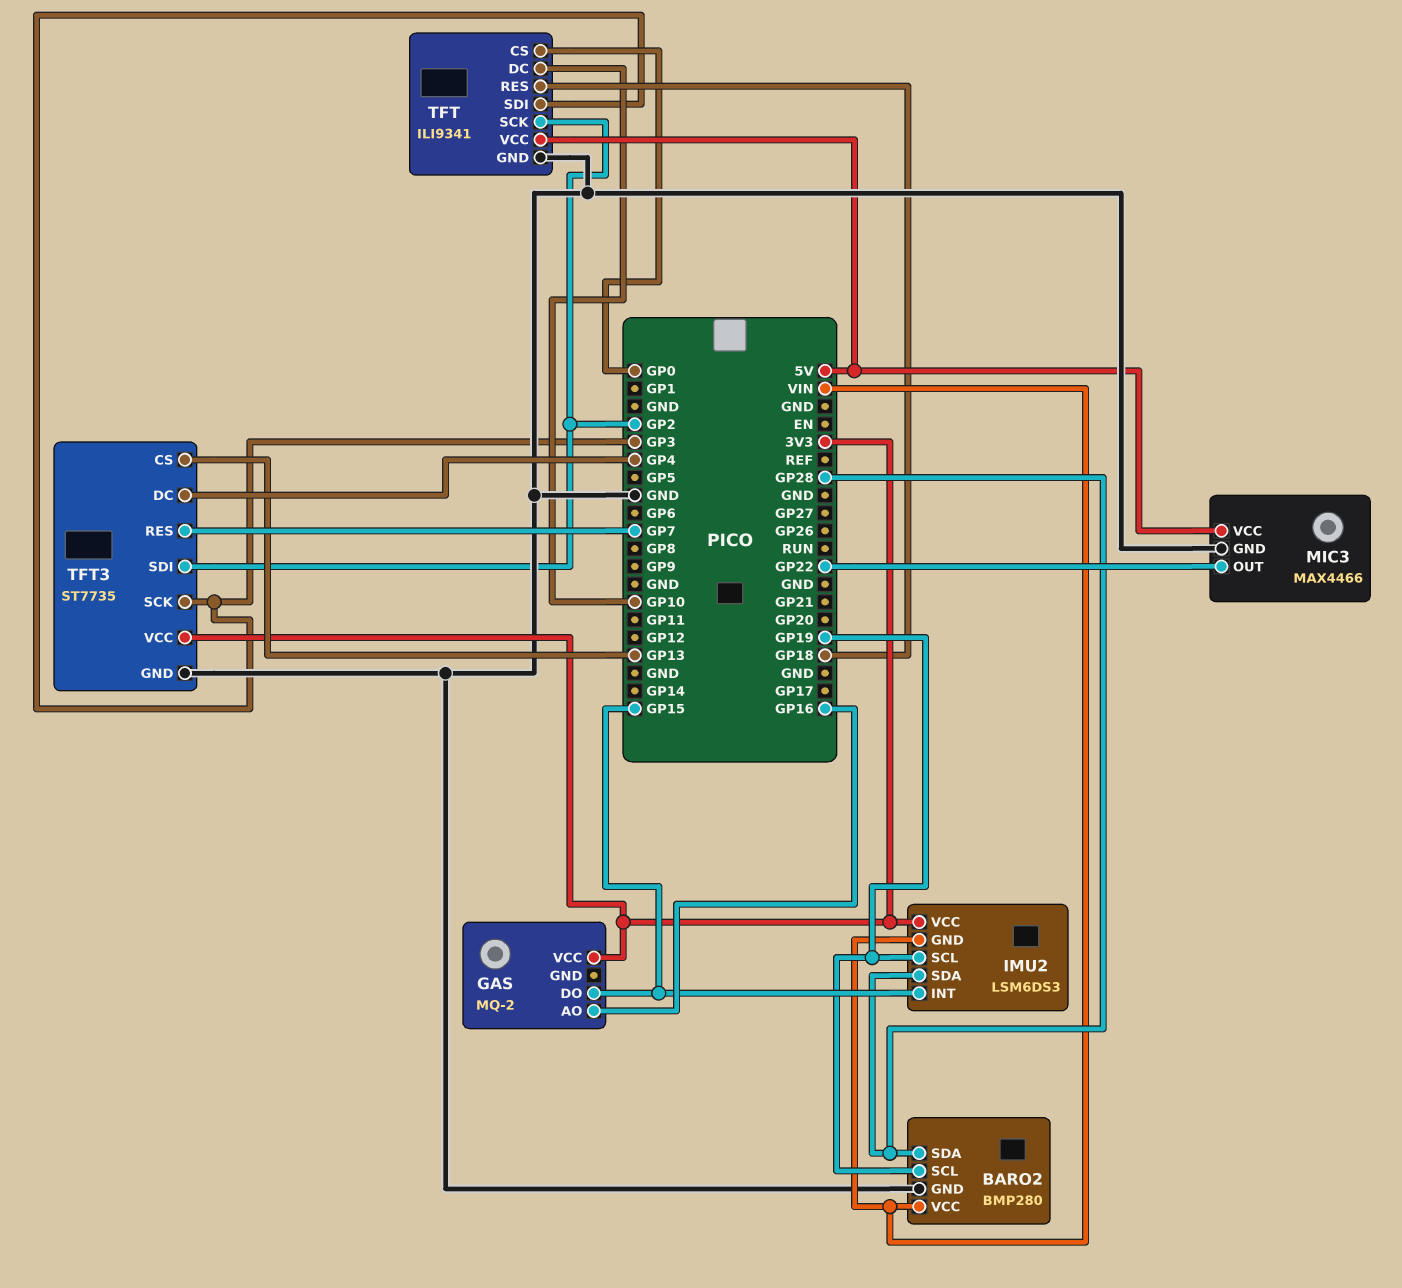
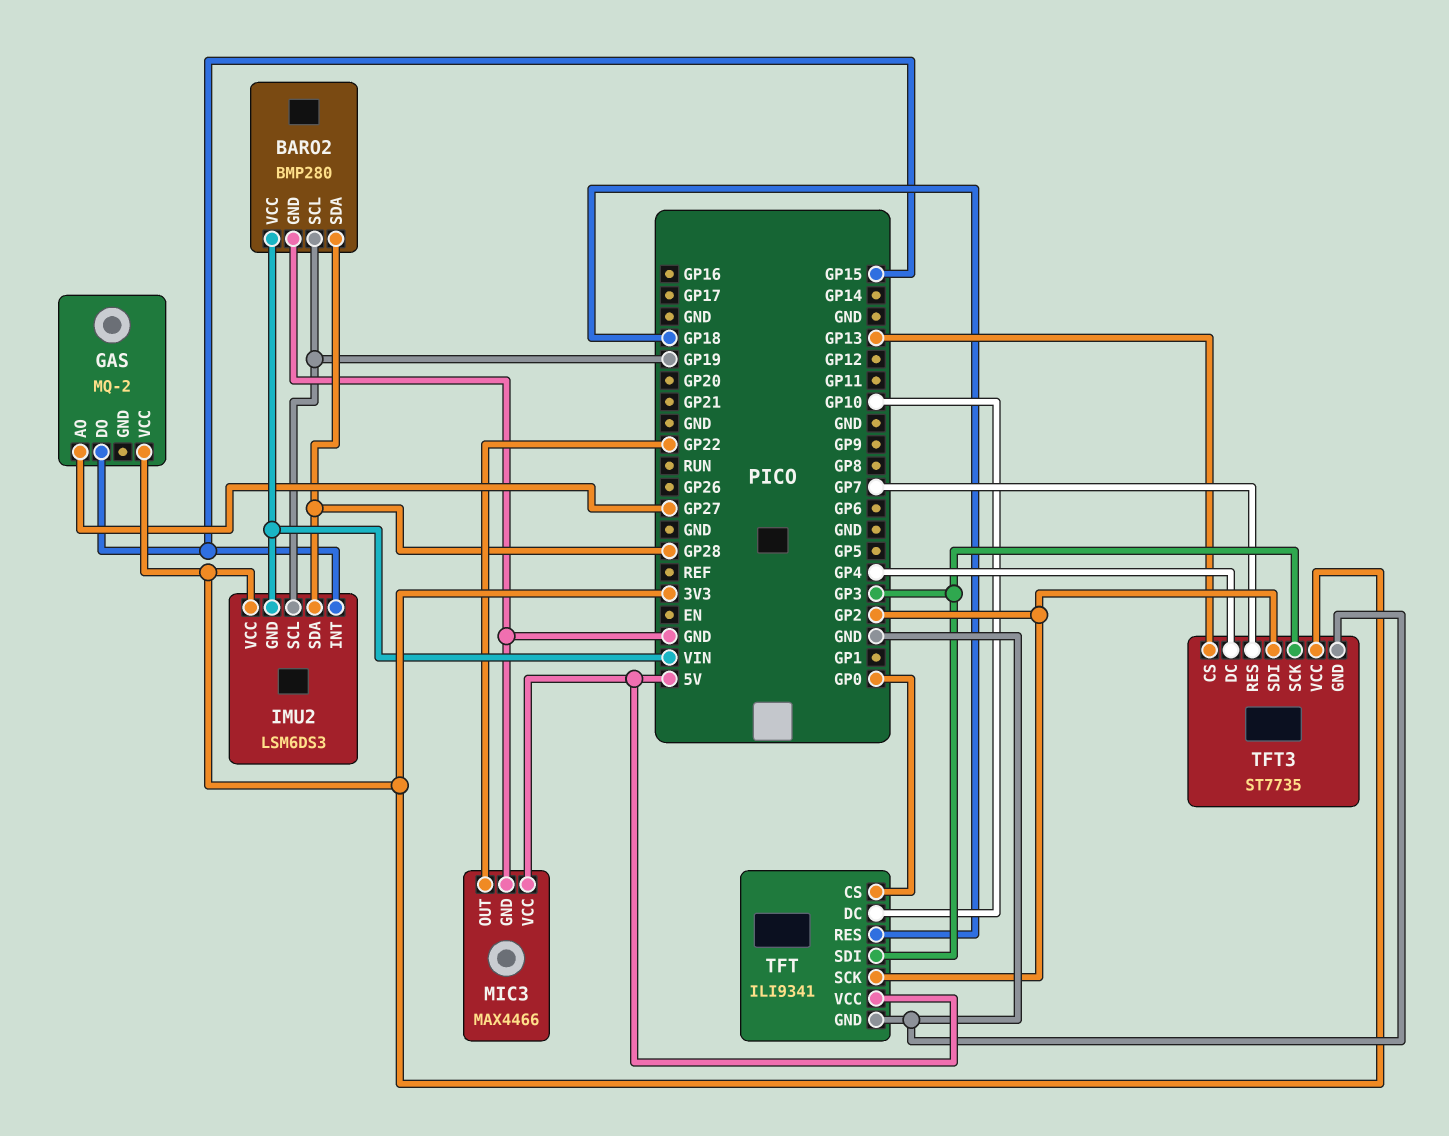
GAS pin AO: GP16 -> GP27

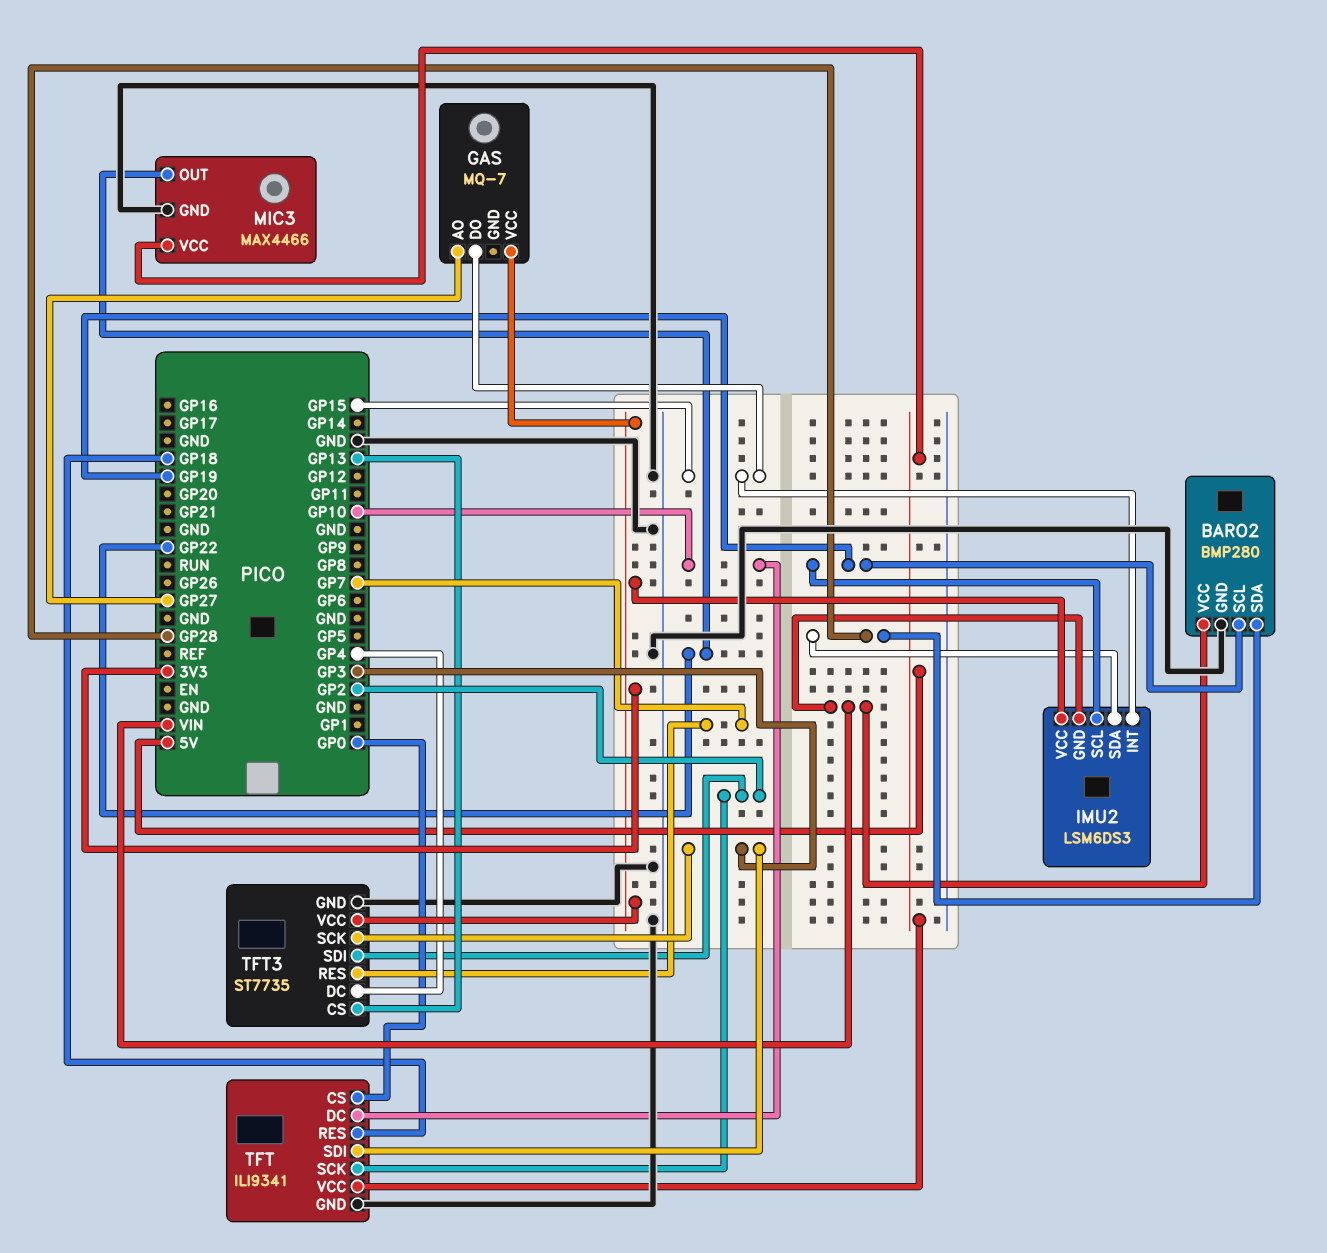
GAS: MQ-2 -> MQ-7

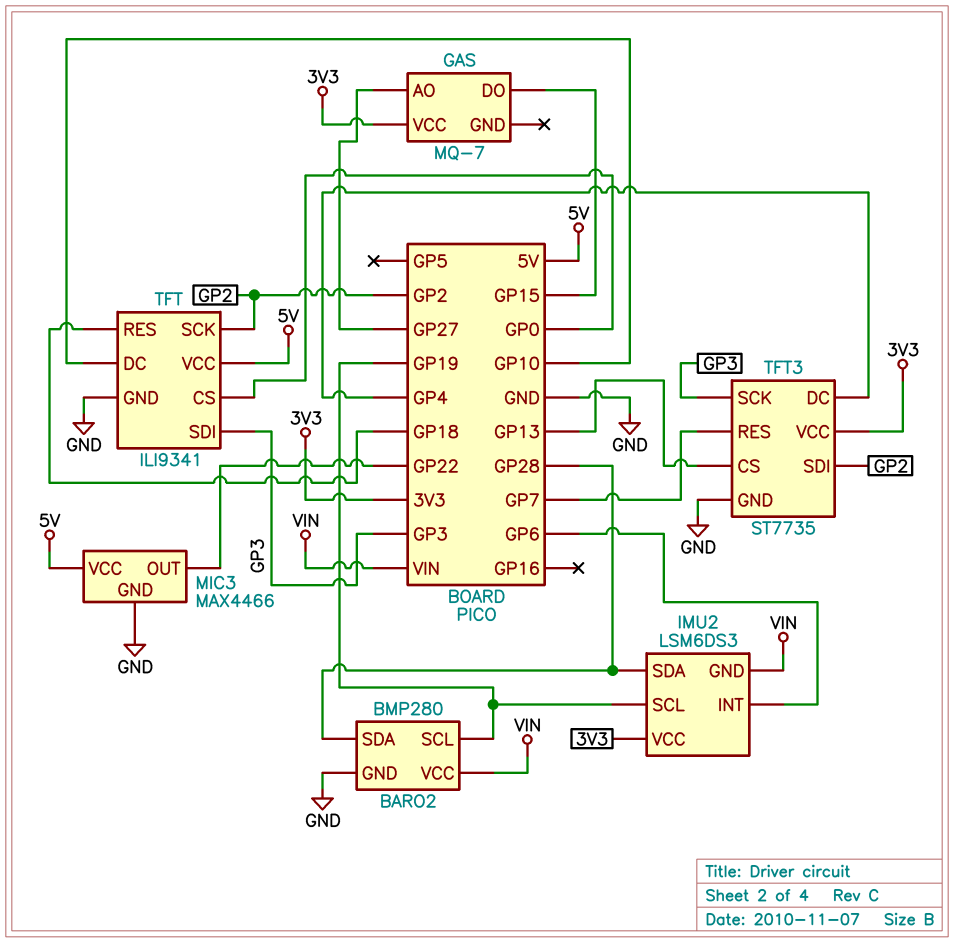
IMU2 pin INT: GP15 -> GP6

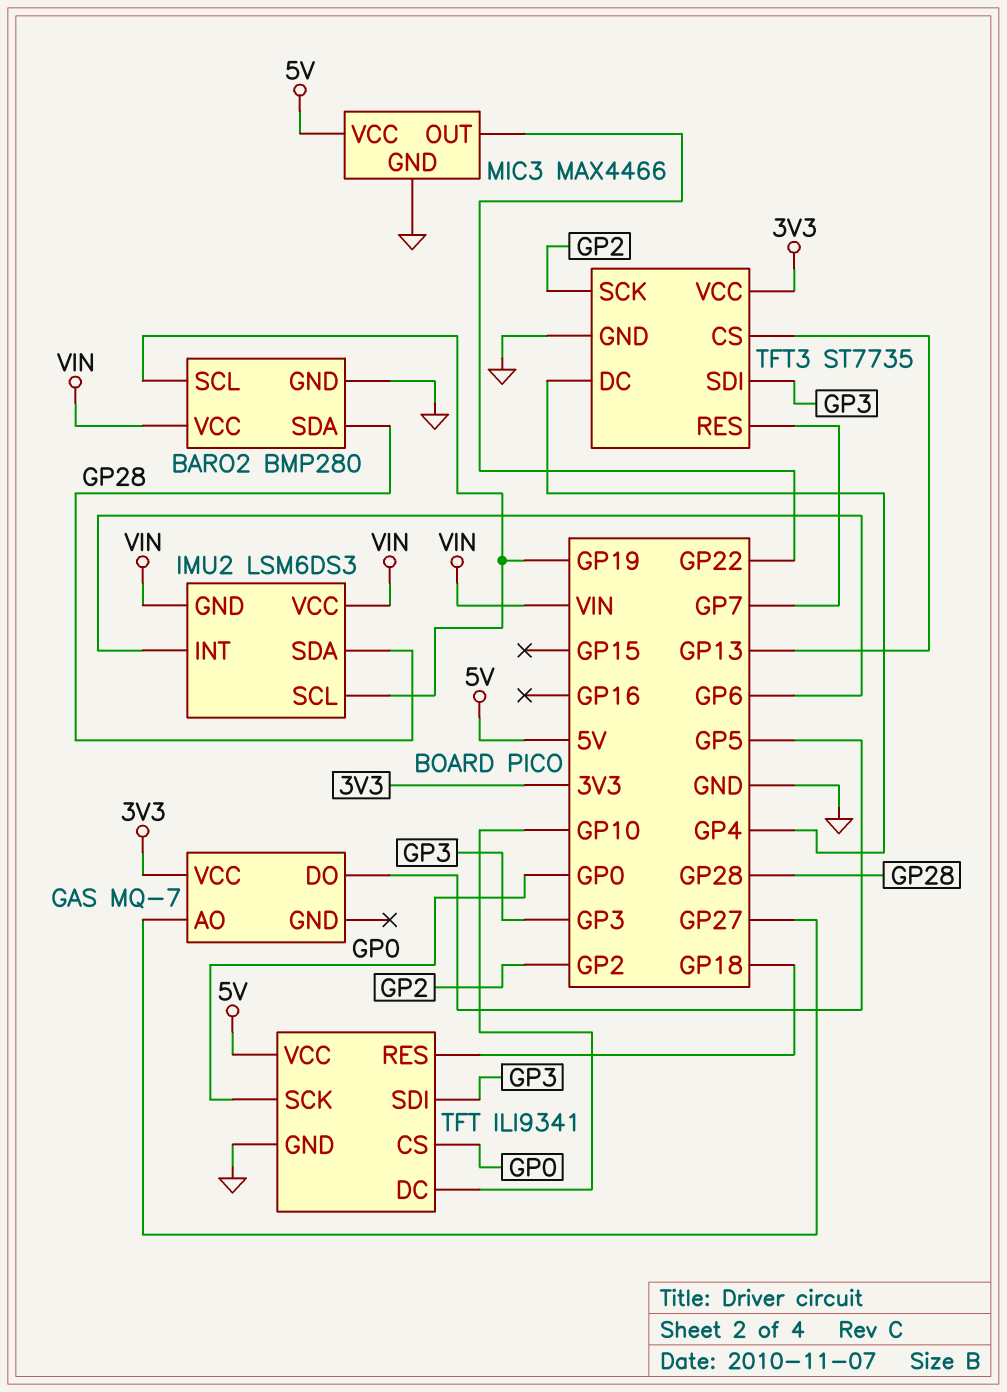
GAS pin DO: GP15 -> GP5
IMU2 pin VCC: 3V3 -> VIN
TFT pin SCK: GP2 -> GP0
TFT3 pin SCK: GP3 -> GP2
TFT3 pin SDI: GP2 -> GP3

